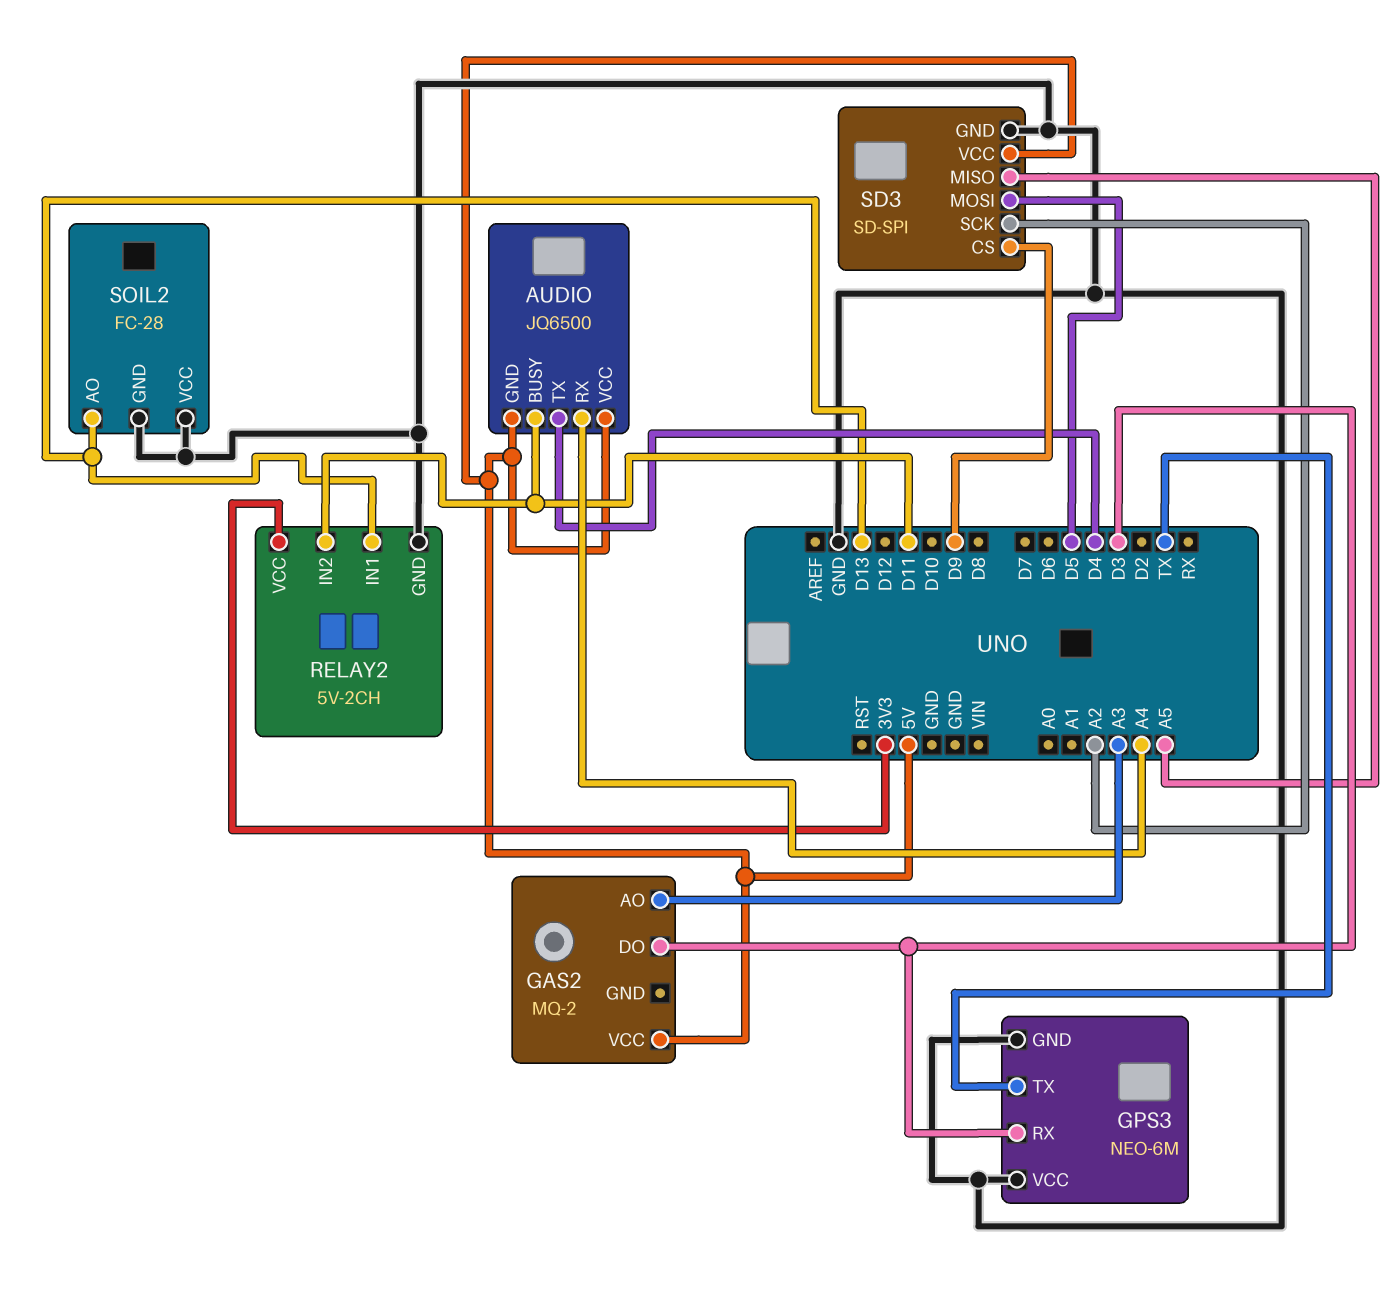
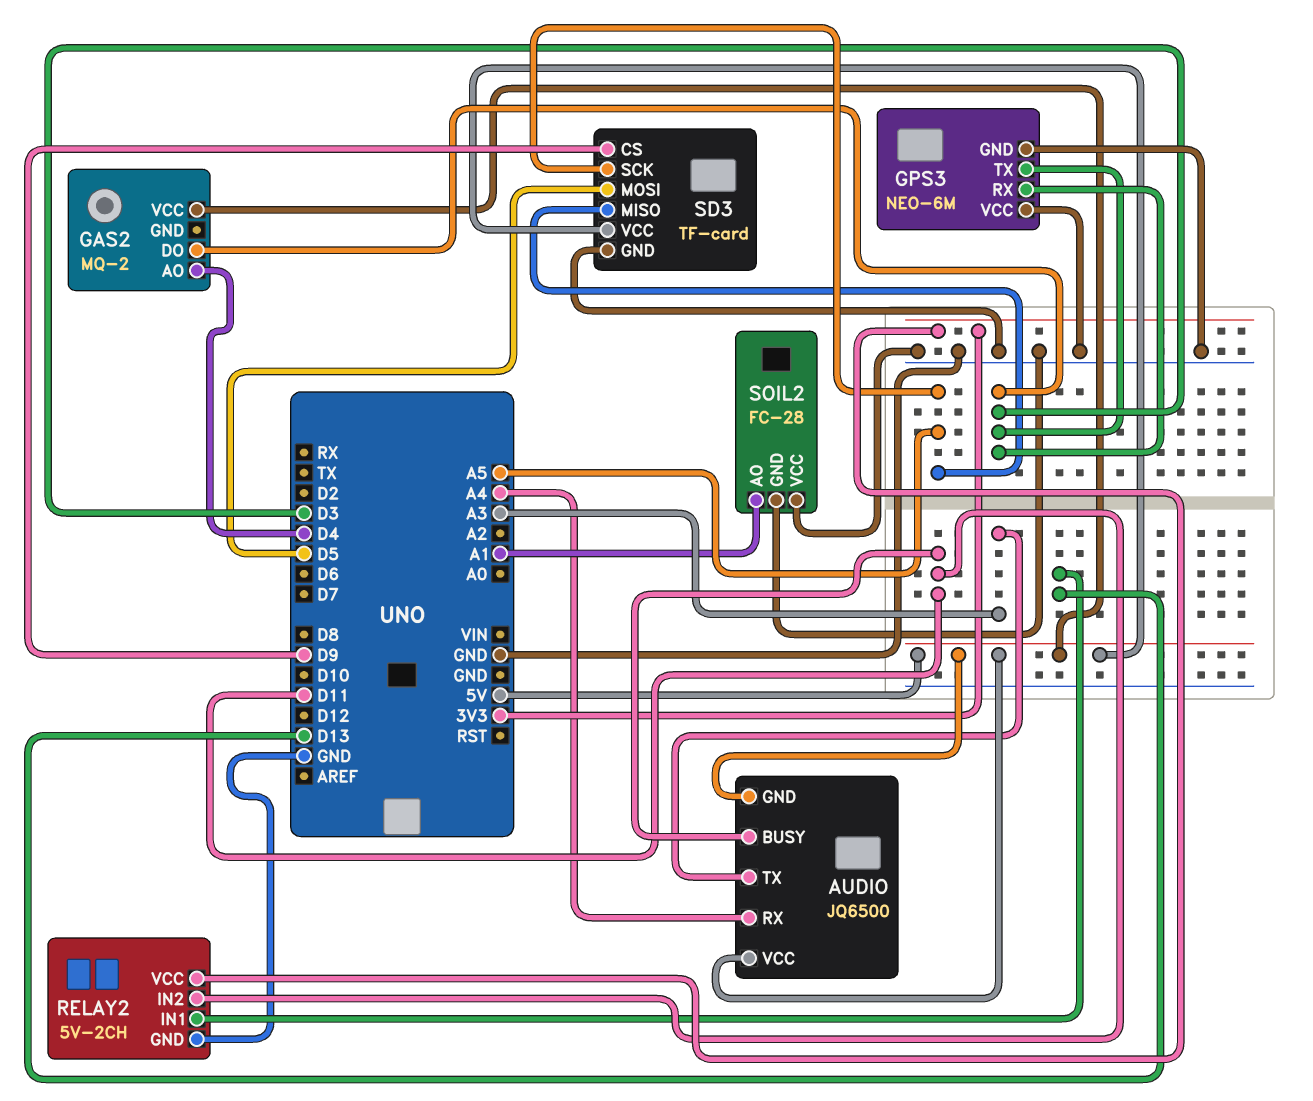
AUDIO pin TX: D4 -> A3
GAS2 pin AO: A3 -> D4
GPS3 pin TX: TX -> D3
SD3: SD-SPI -> TF-card
SD3 pin SCK: A2 -> A5
SOIL2 pin AO: D13 -> A1

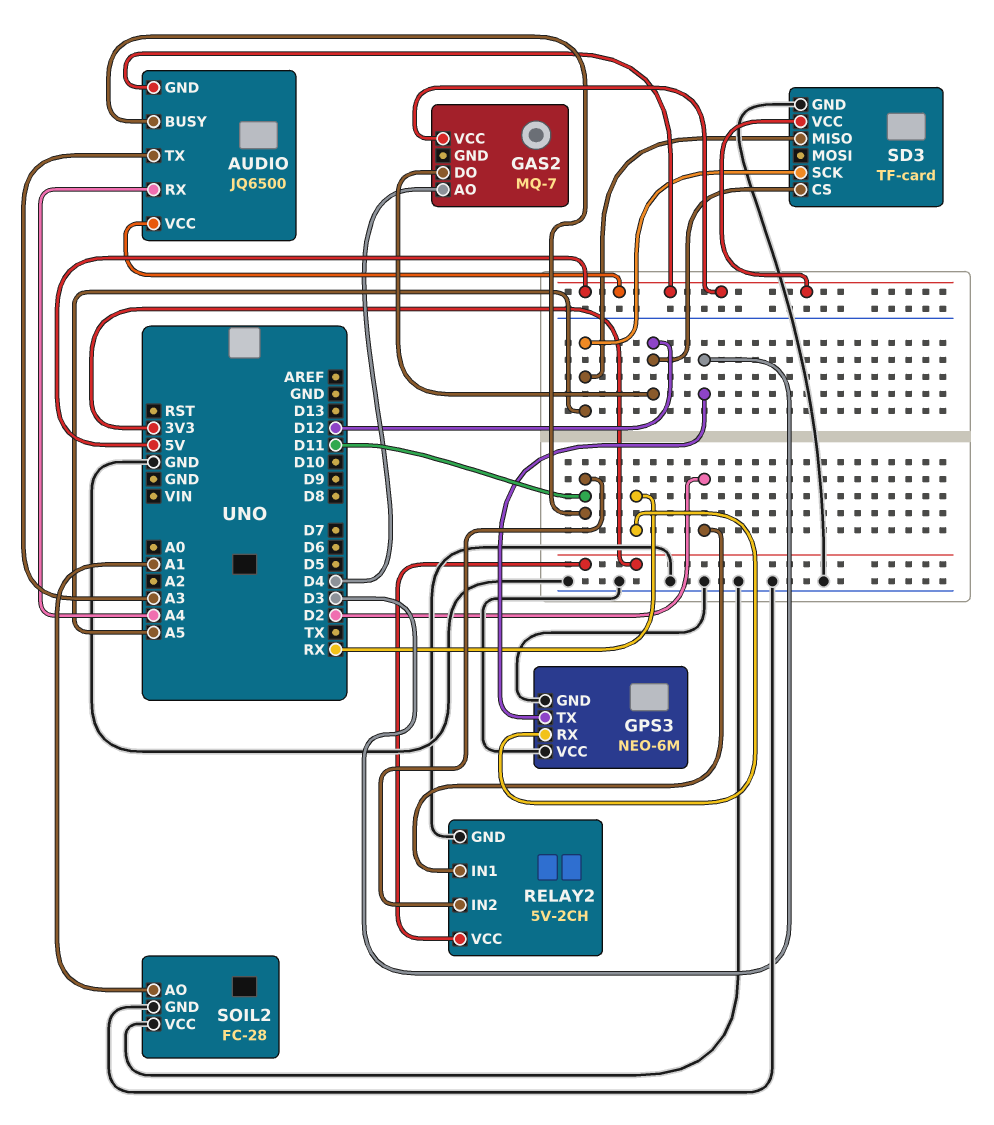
GAS2: MQ-2 -> MQ-7
GAS2 pin DO: D3 -> D12
GPS3 pin RX: D3 -> RX
RELAY2 pin IN1: D13 -> D2
SD3 pin CS: D9 -> D12
SD3 pin MOSI: D5 -> none

